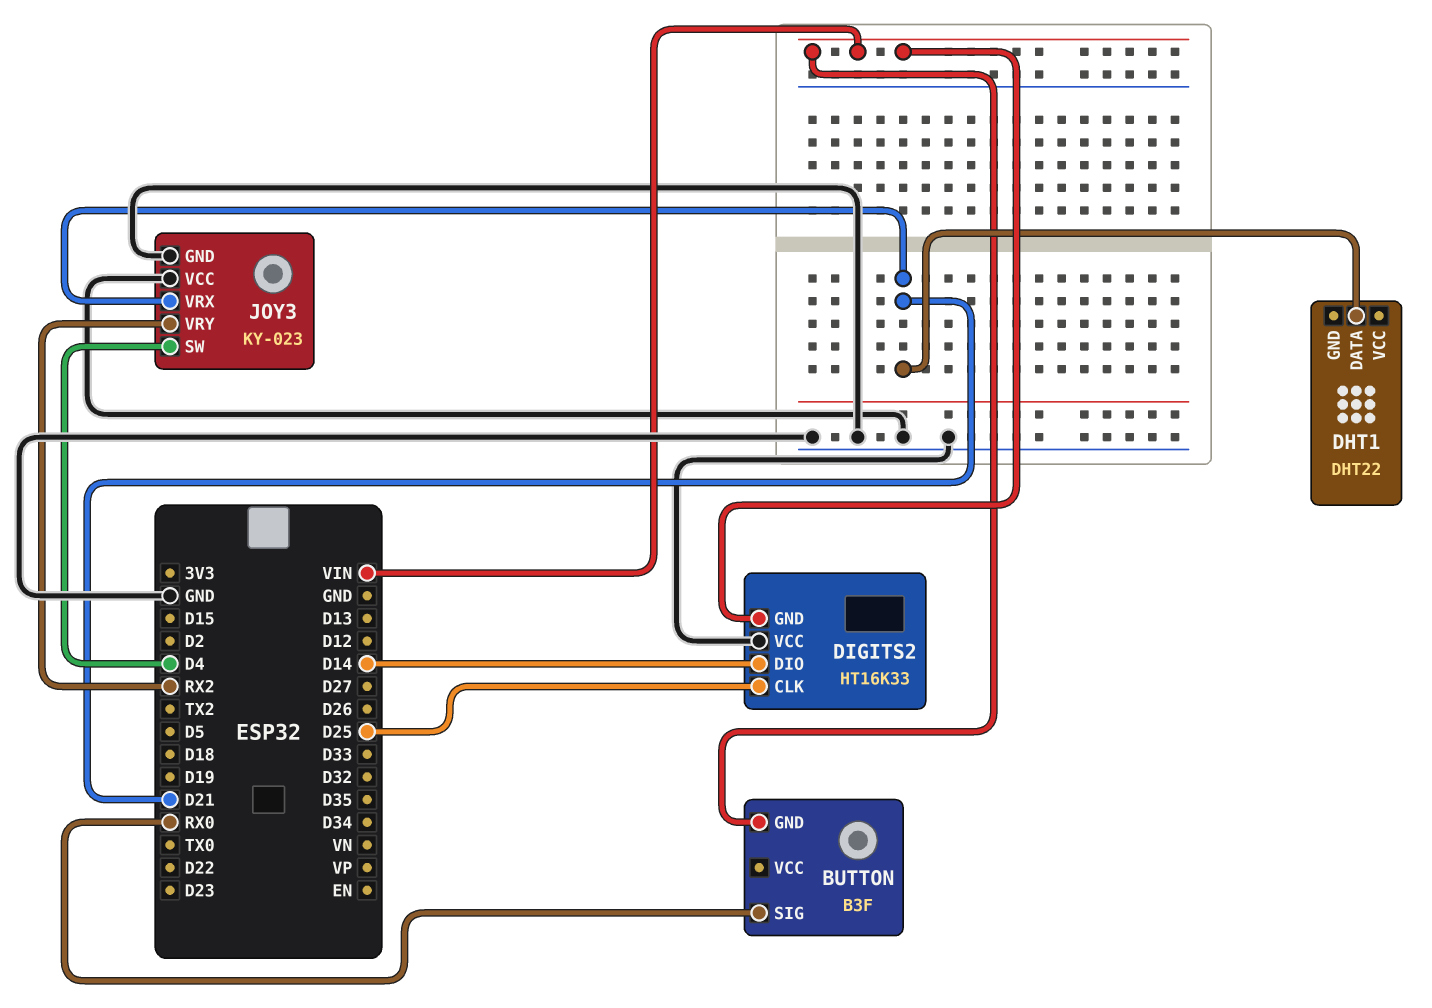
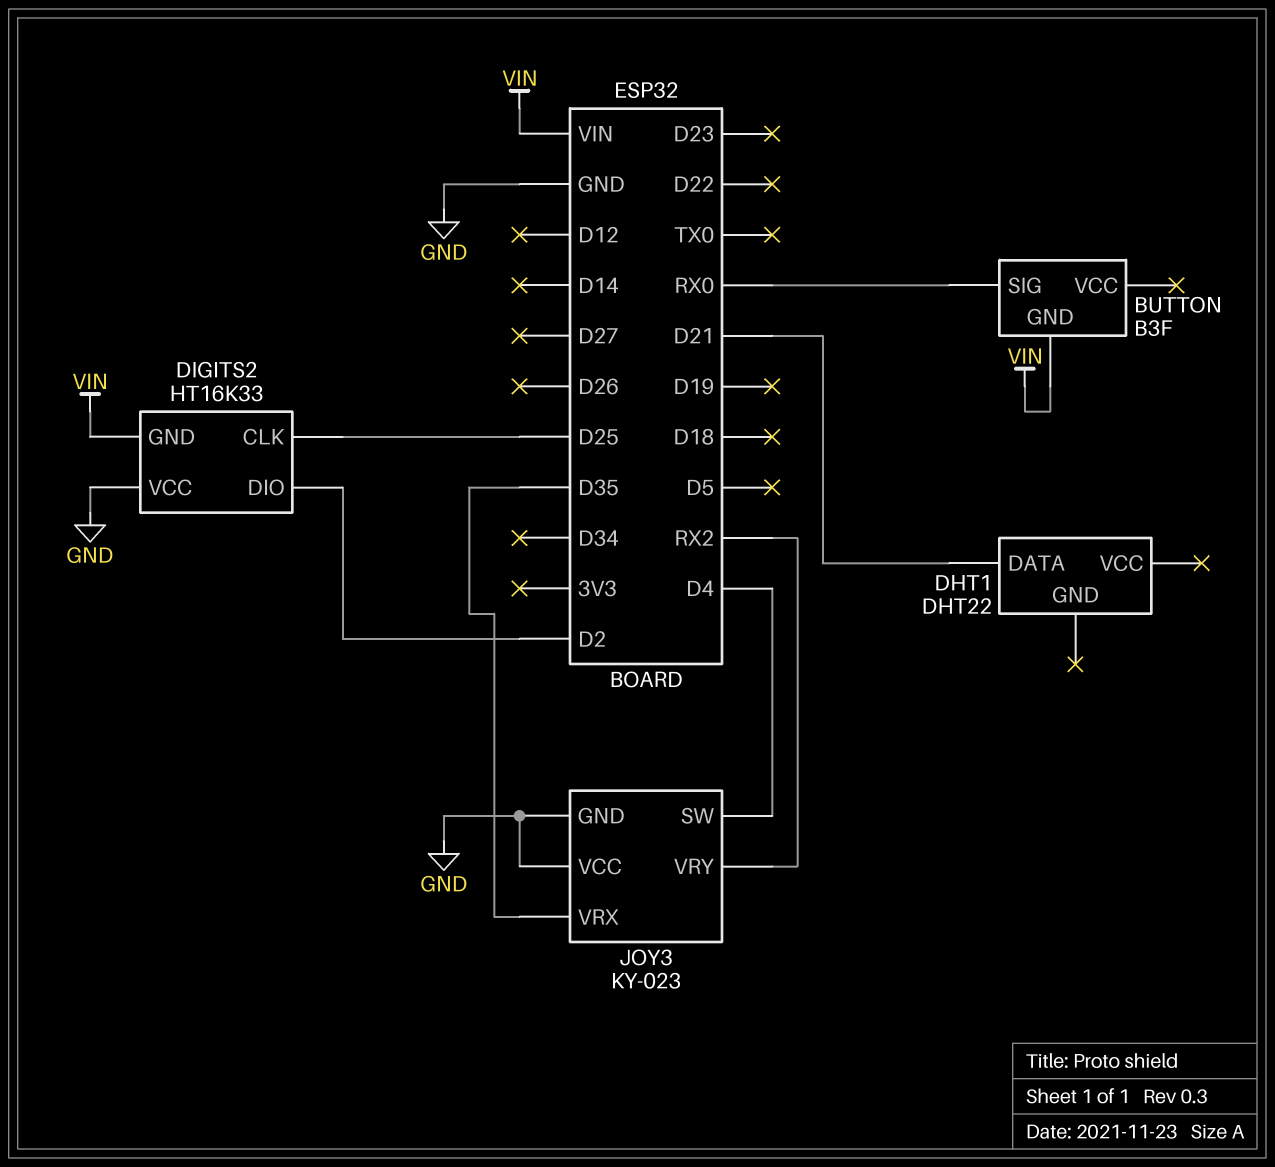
DIGITS2 pin DIO: D14 -> D2
JOY3 pin VRX: D21 -> D35

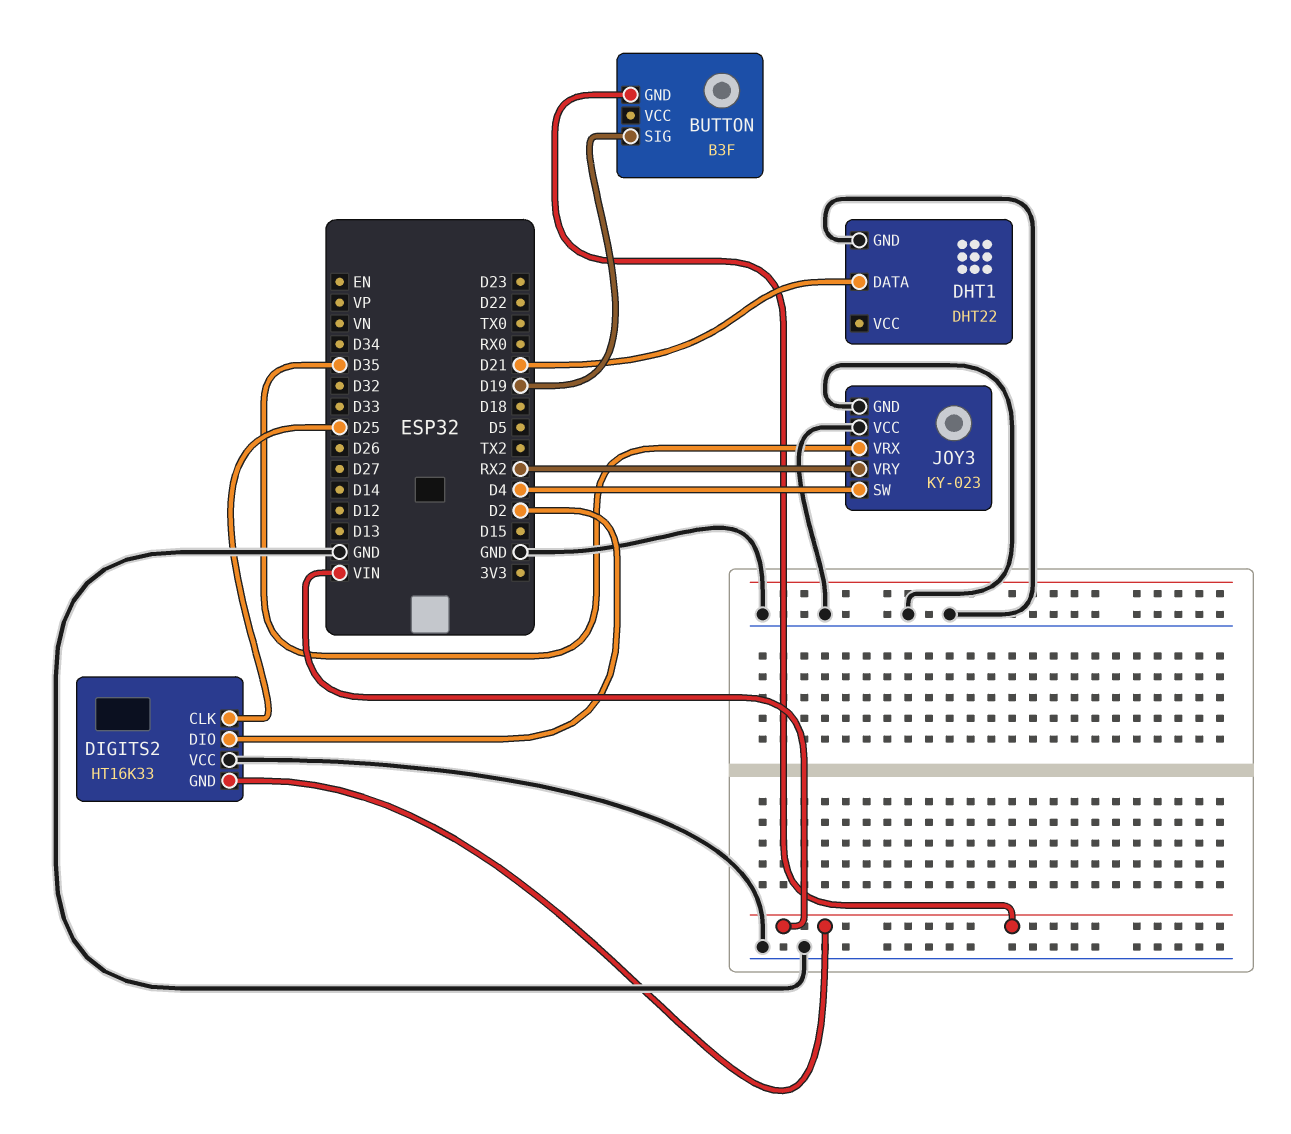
BUTTON pin SIG: RX0 -> D19
DHT1 pin GND: none -> GND

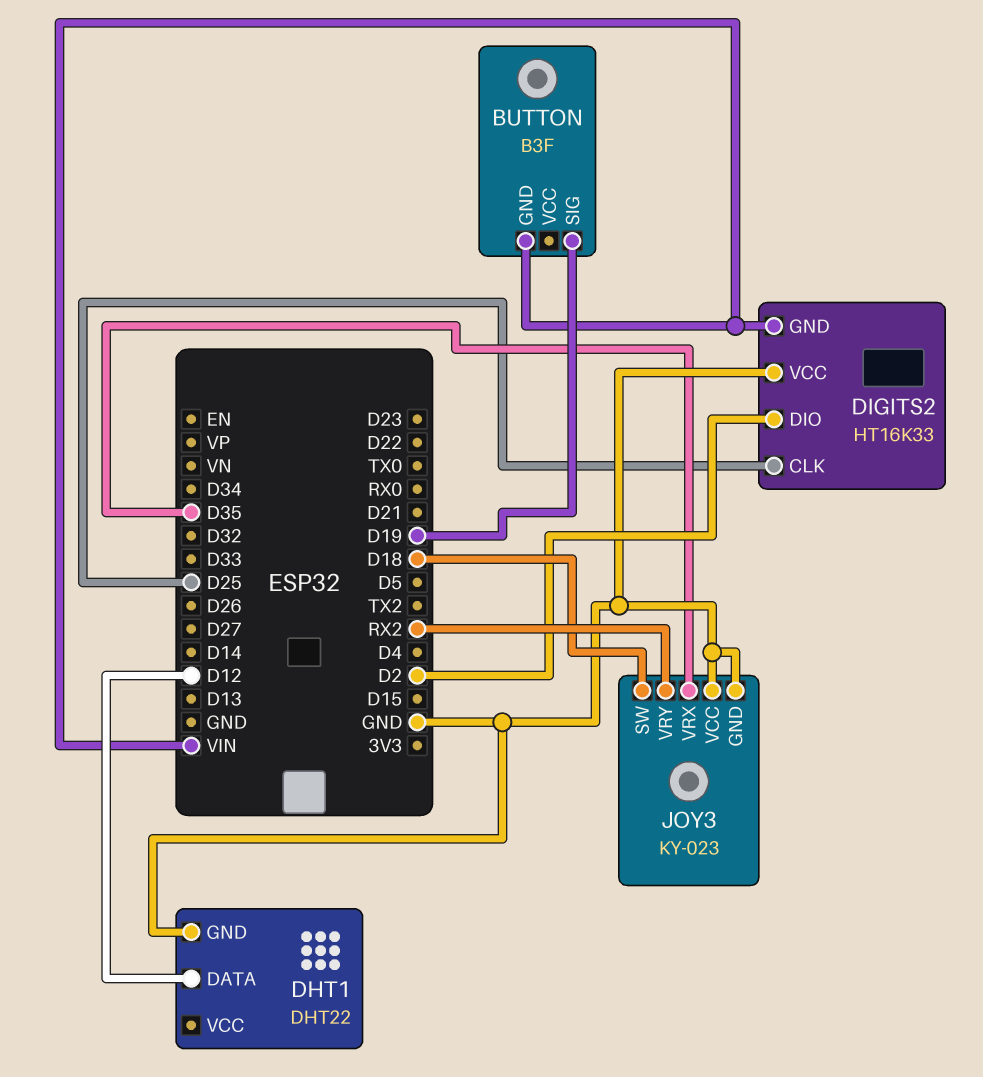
DHT1 pin DATA: D21 -> D12
JOY3 pin SW: D4 -> D18

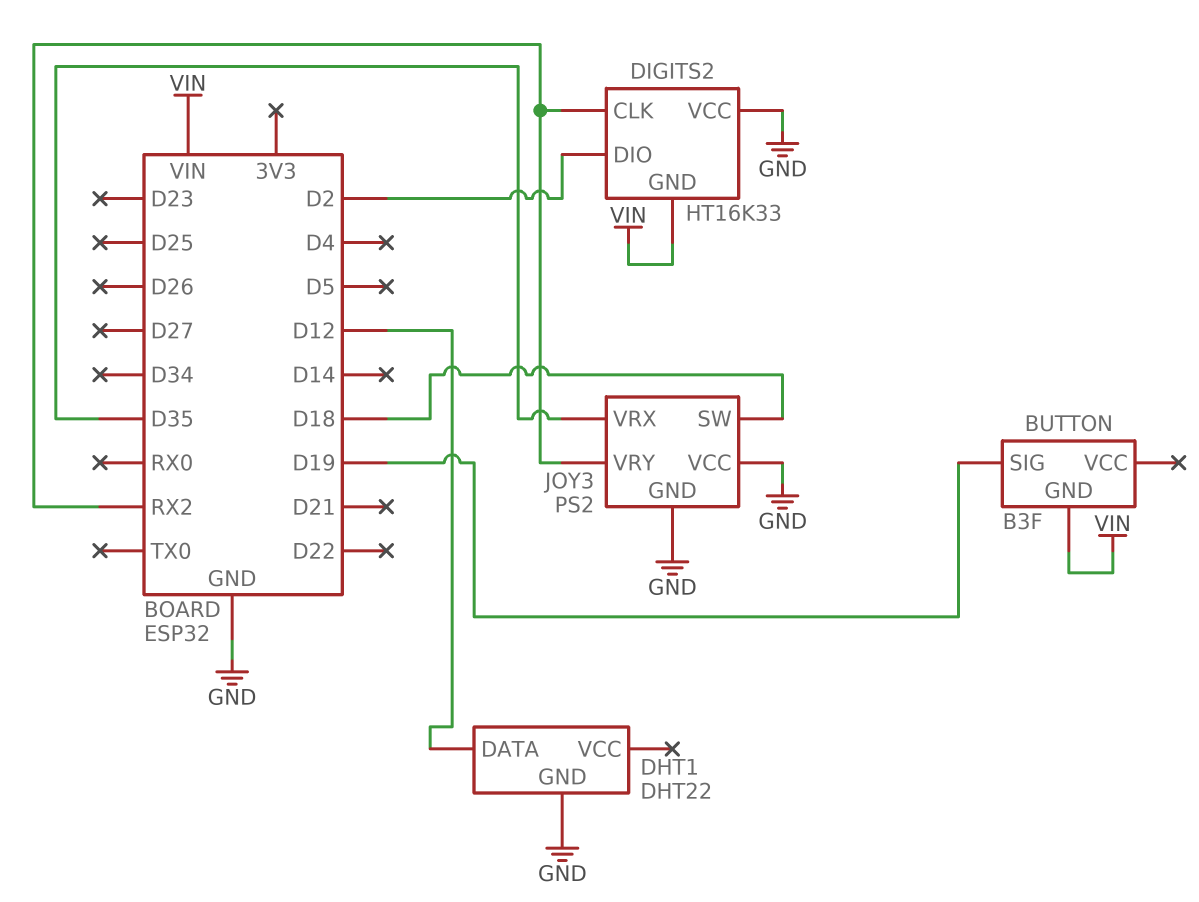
DIGITS2 pin CLK: D25 -> RX2
JOY3: KY-023 -> PS2

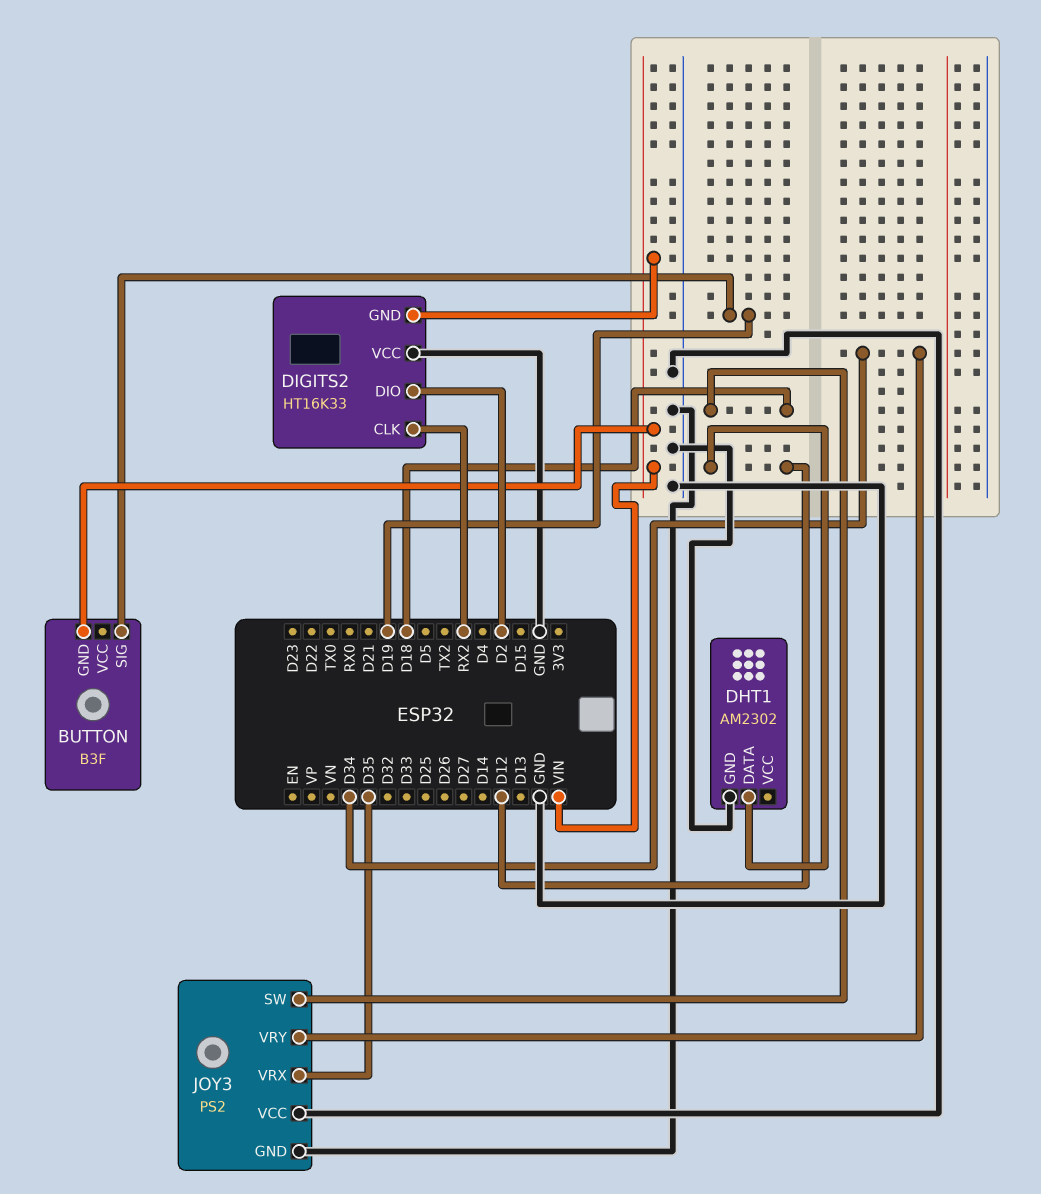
DHT1: DHT22 -> AM2302
JOY3 pin VRY: RX2 -> D34

